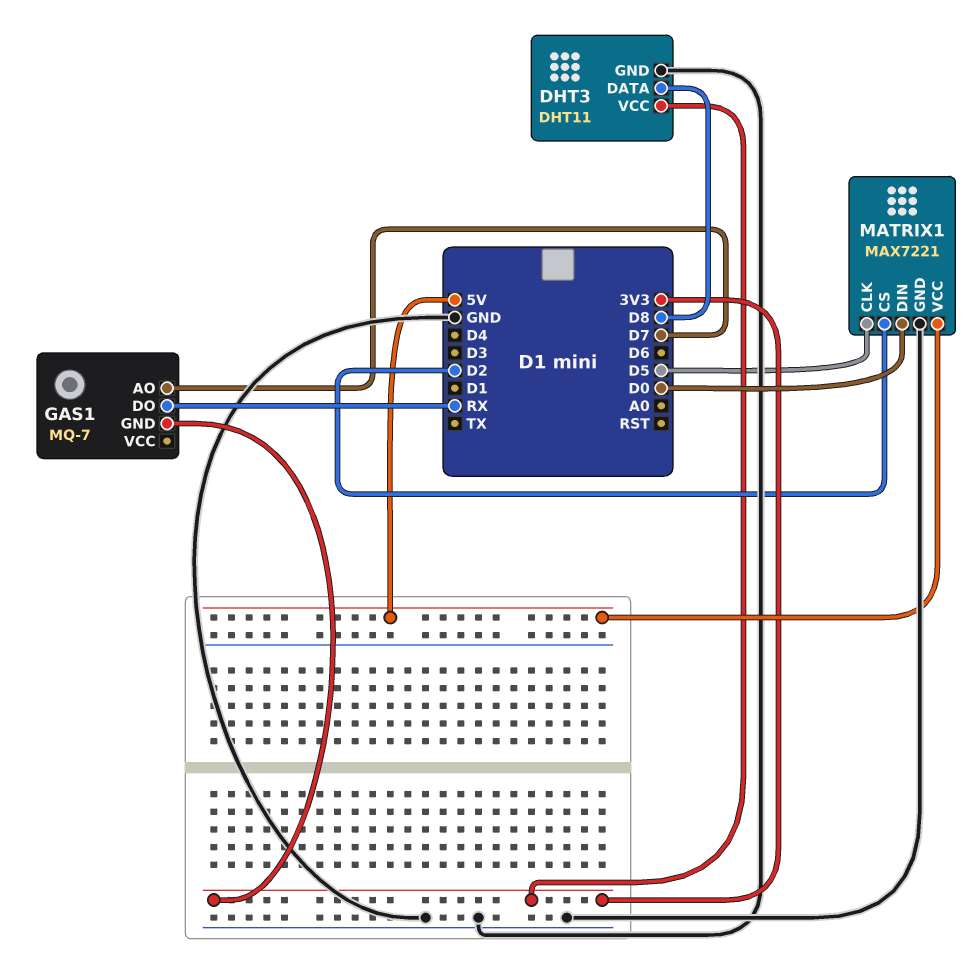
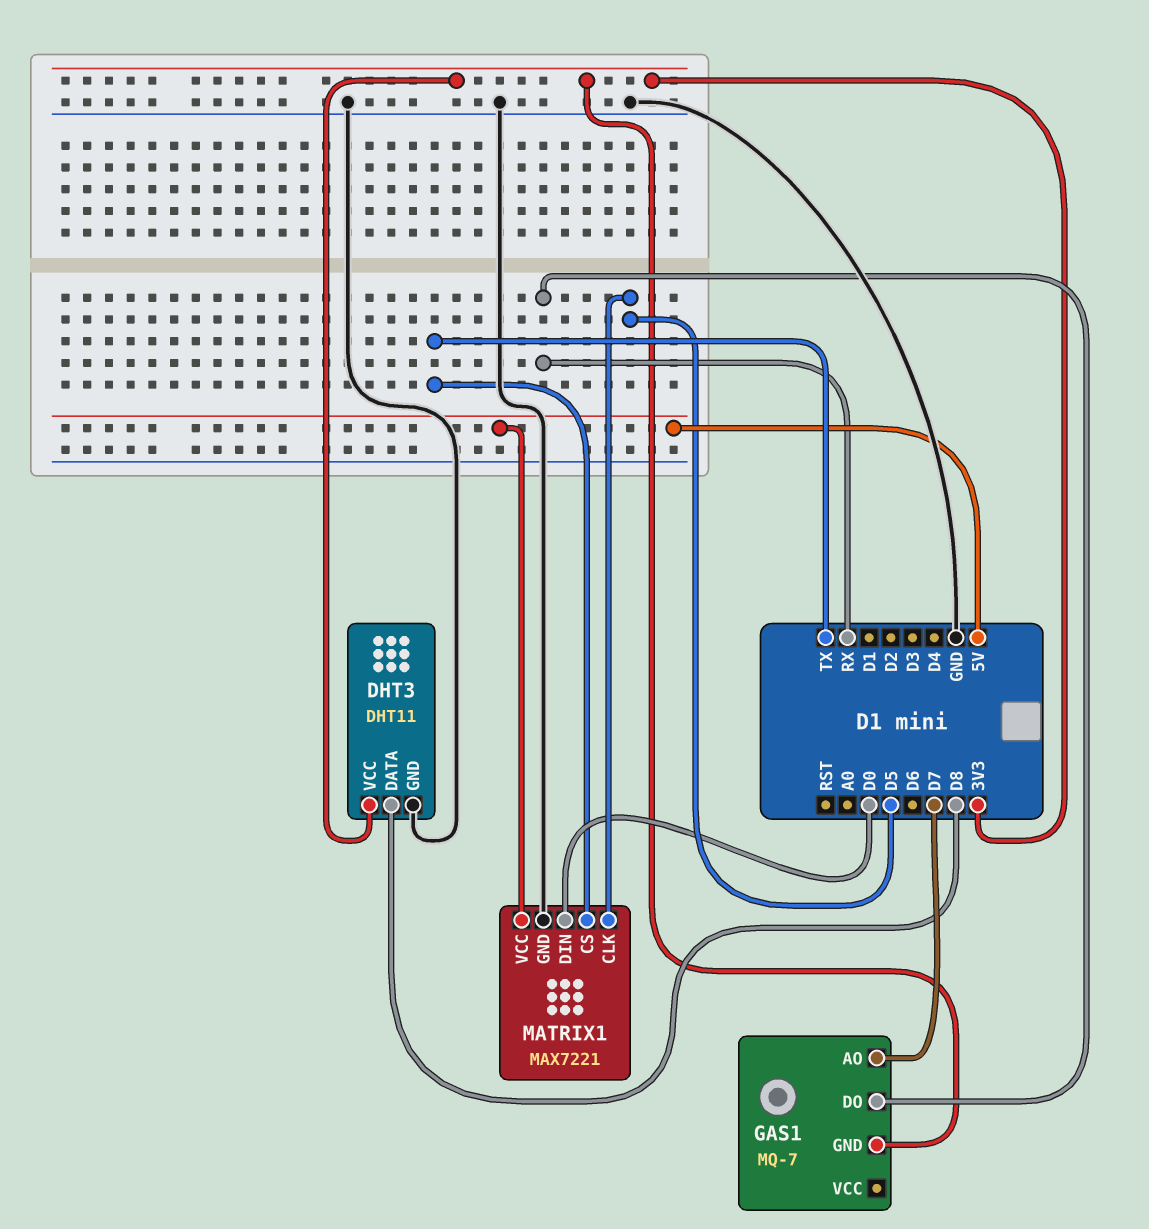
MATRIX1 pin CS: D2 -> TX

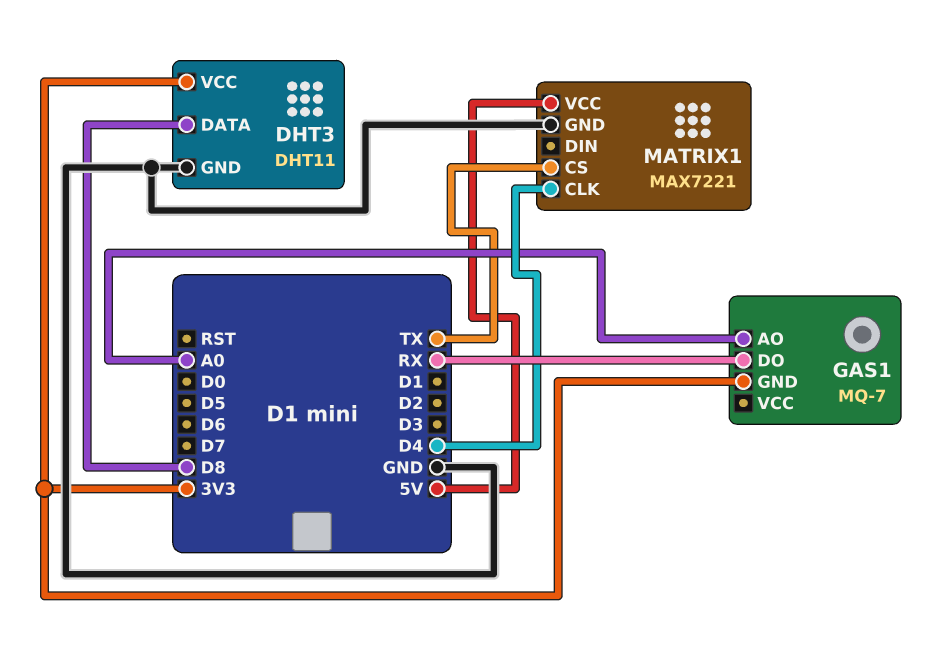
GAS1 pin AO: D7 -> A0
MATRIX1 pin CLK: D5 -> D4
MATRIX1 pin DIN: D0 -> none

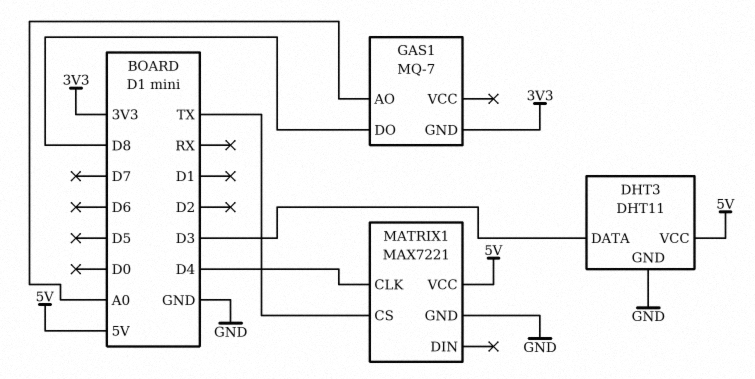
DHT3 pin DATA: D8 -> D3
DHT3 pin VCC: 3V3 -> 5V
GAS1 pin DO: RX -> D8

